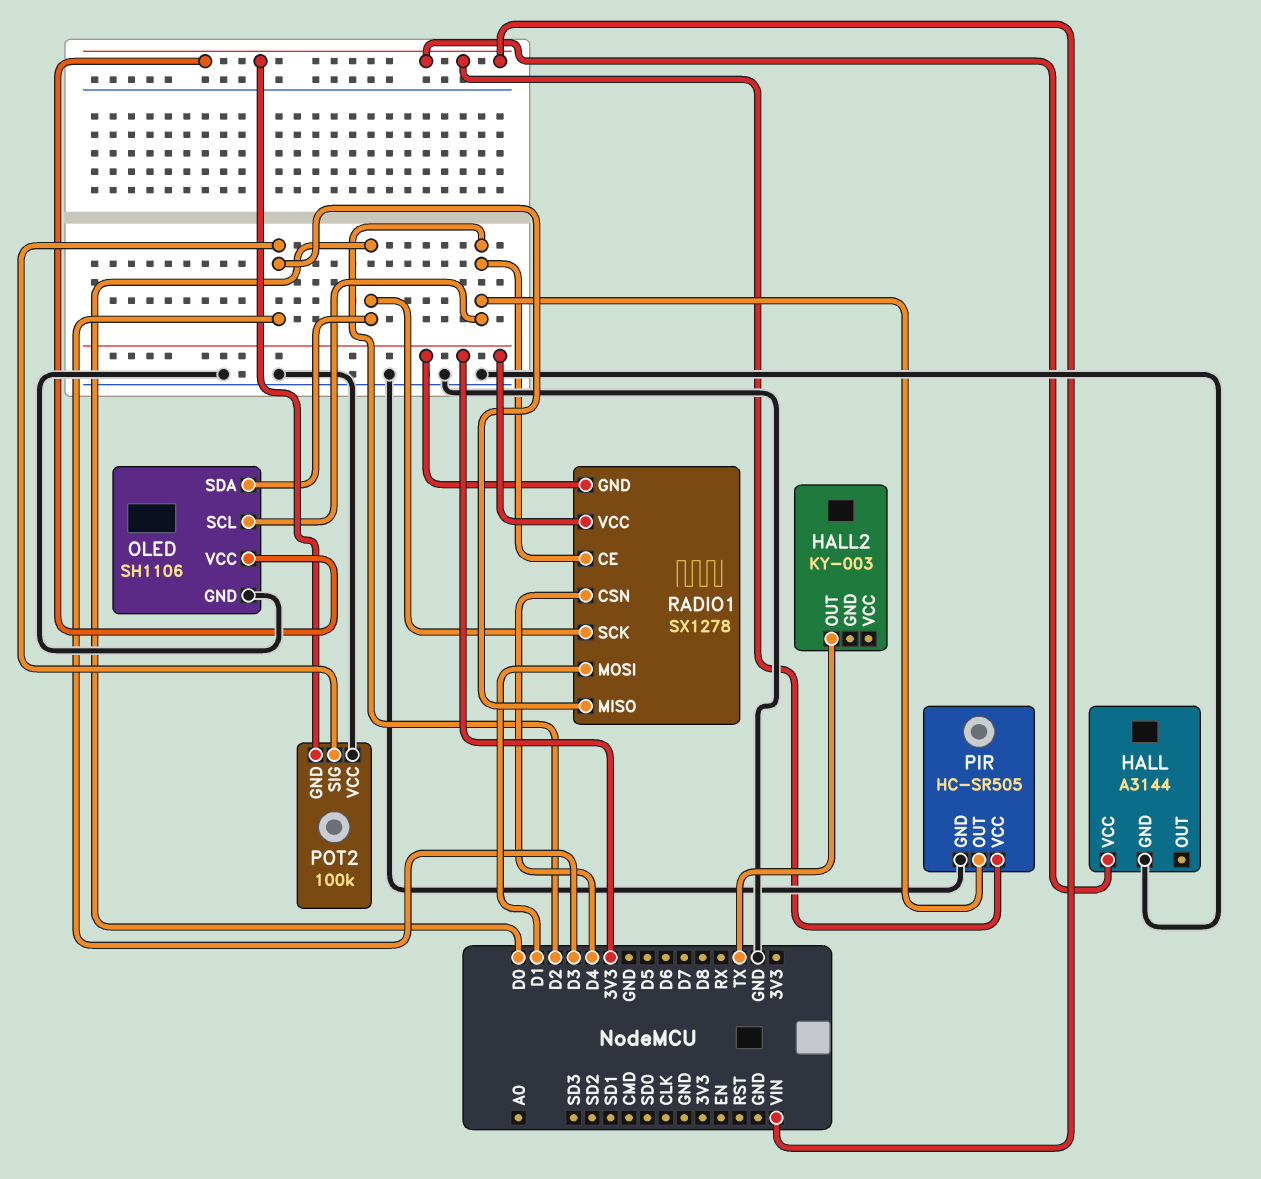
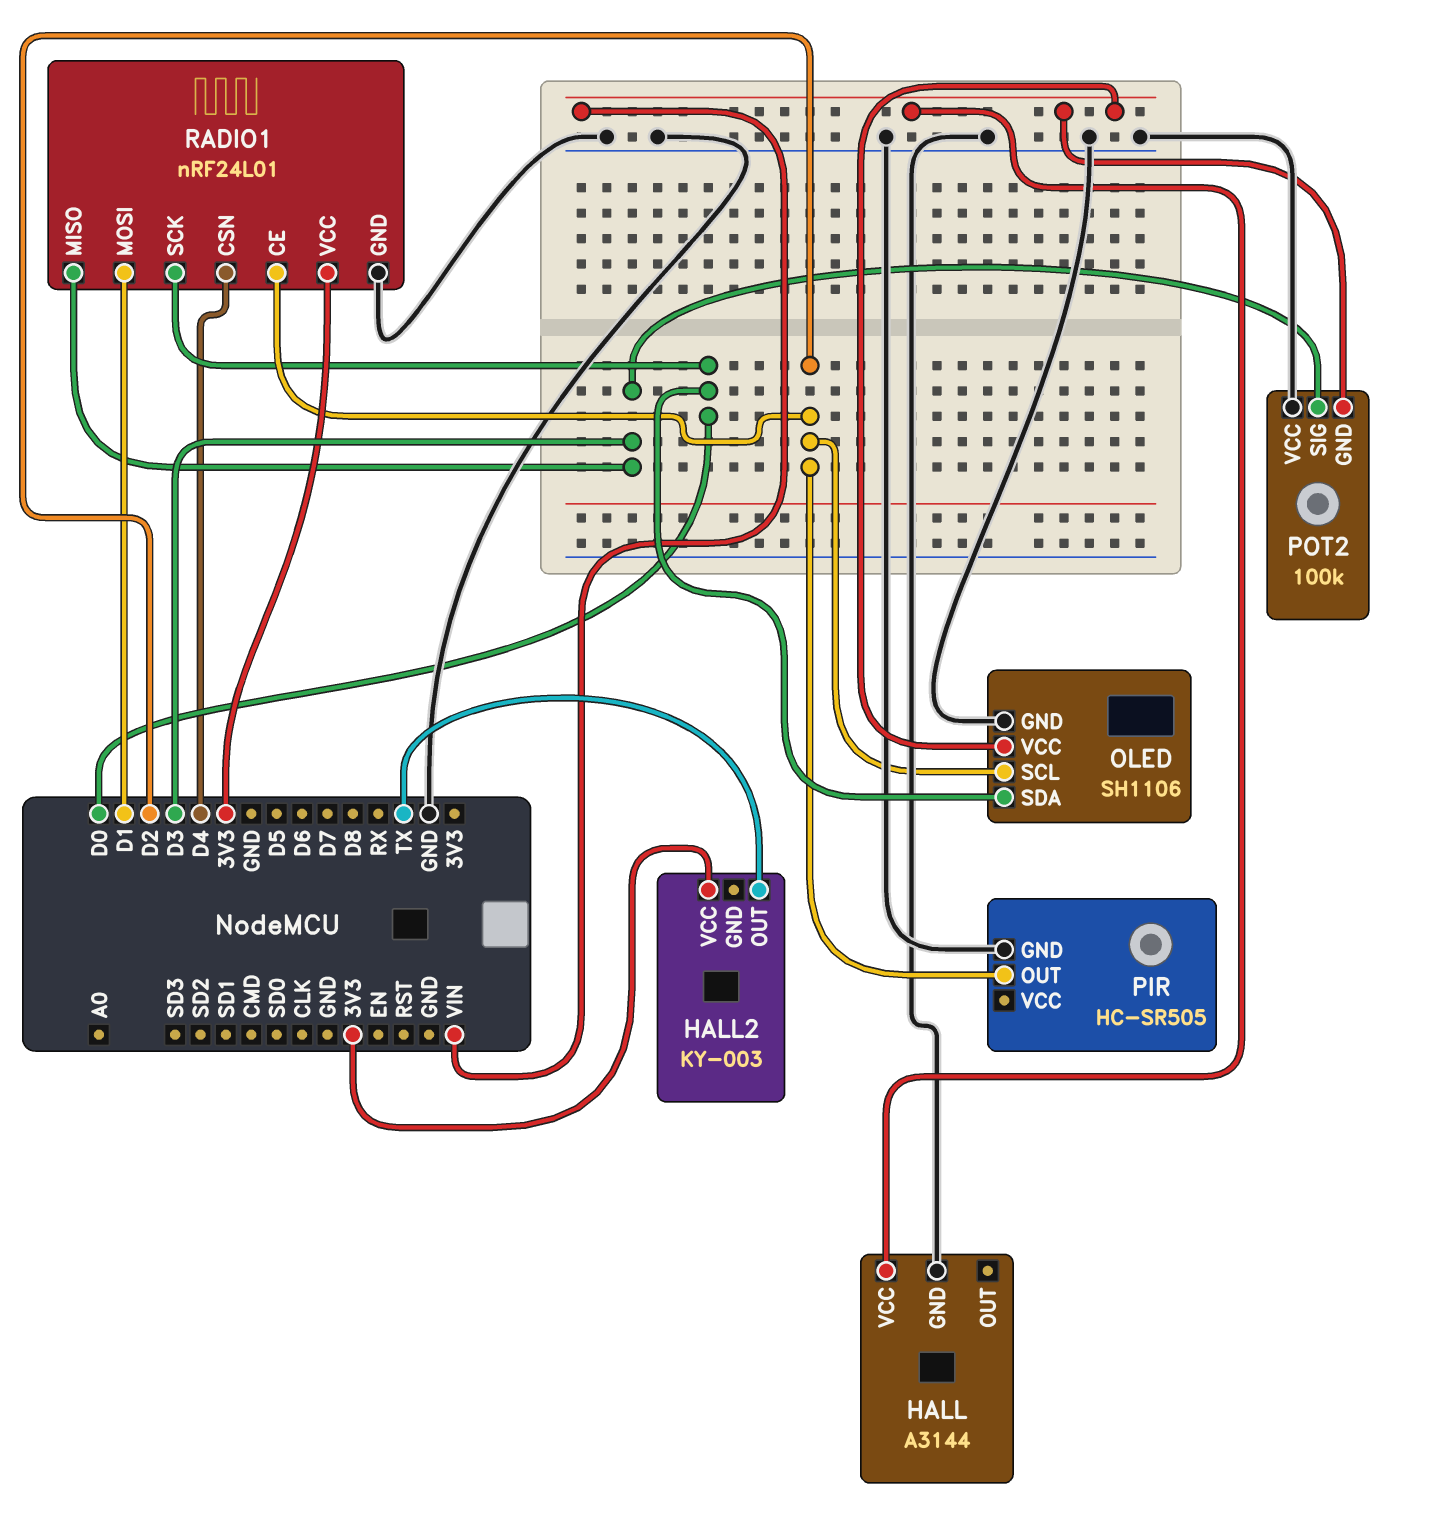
HALL2 pin VCC: none -> 3V3
PIR pin VCC: VIN -> none
RADIO1: SX1278 -> nRF24L01
RADIO1 pin GND: 3V3 -> GND

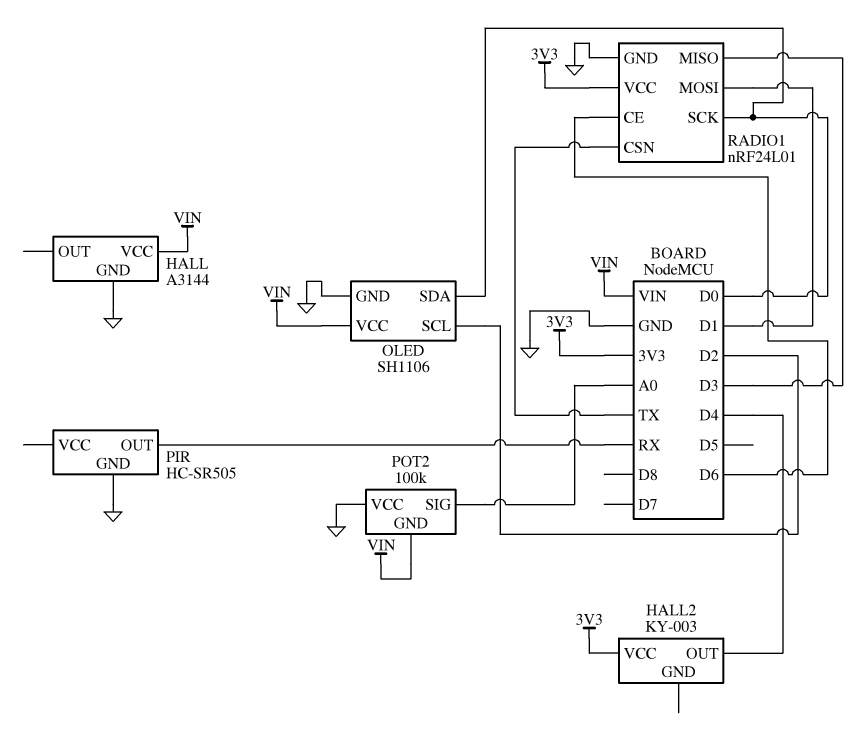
HALL2 pin OUT: TX -> D4
PIR pin OUT: D2 -> RX
POT2 pin SIG: D3 -> A0
RADIO1 pin CE: D2 -> D6
RADIO1 pin CSN: D4 -> TX

